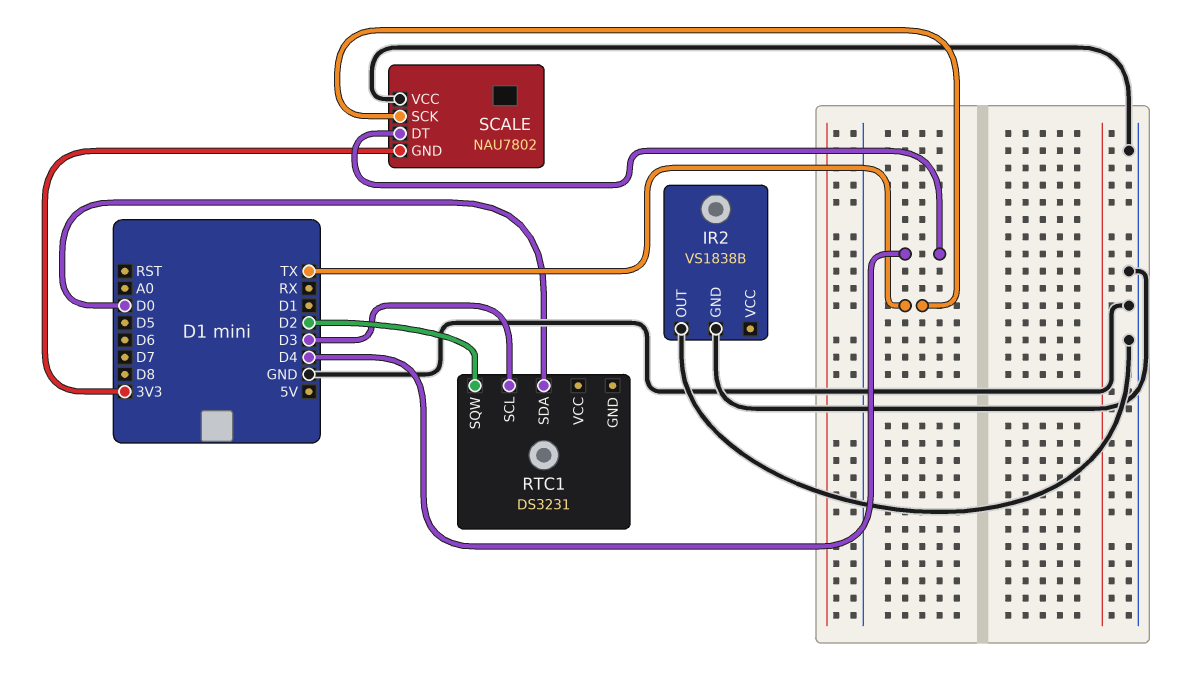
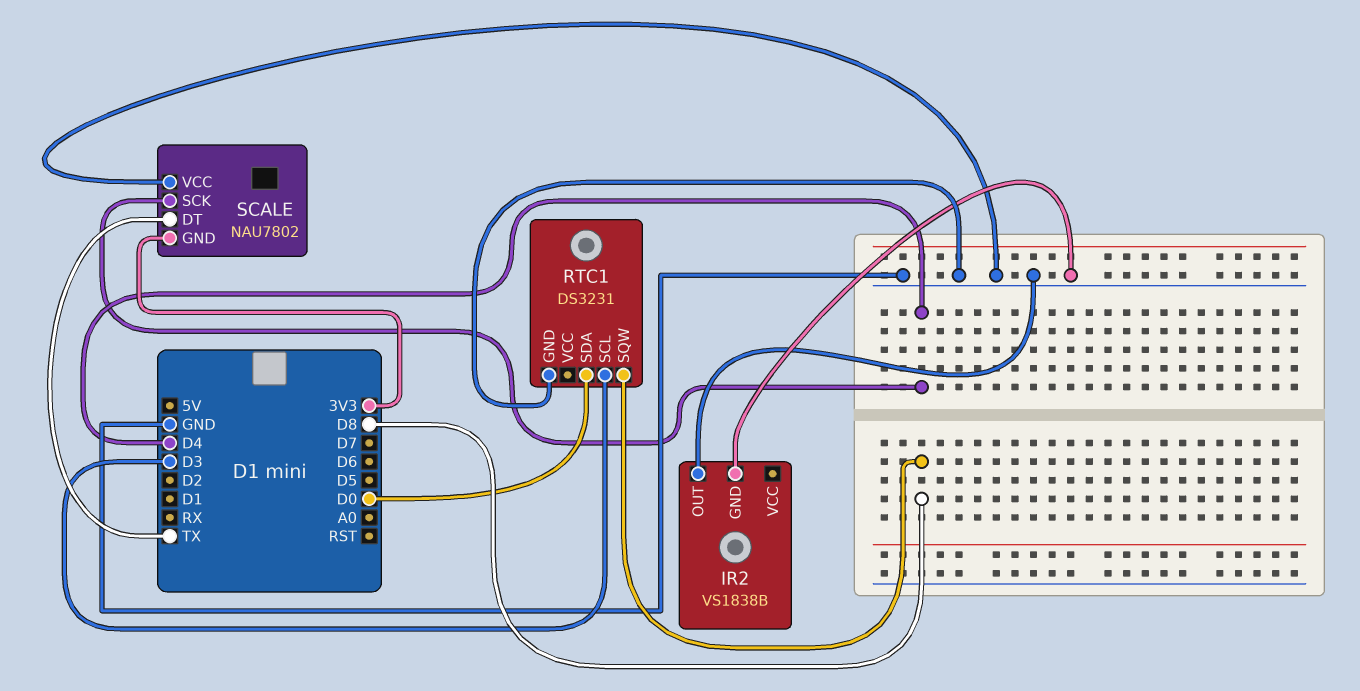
RTC1 pin GND: none -> GND
RTC1 pin SQW: D2 -> D8
SCALE pin DT: D4 -> TX
SCALE pin SCK: TX -> D4

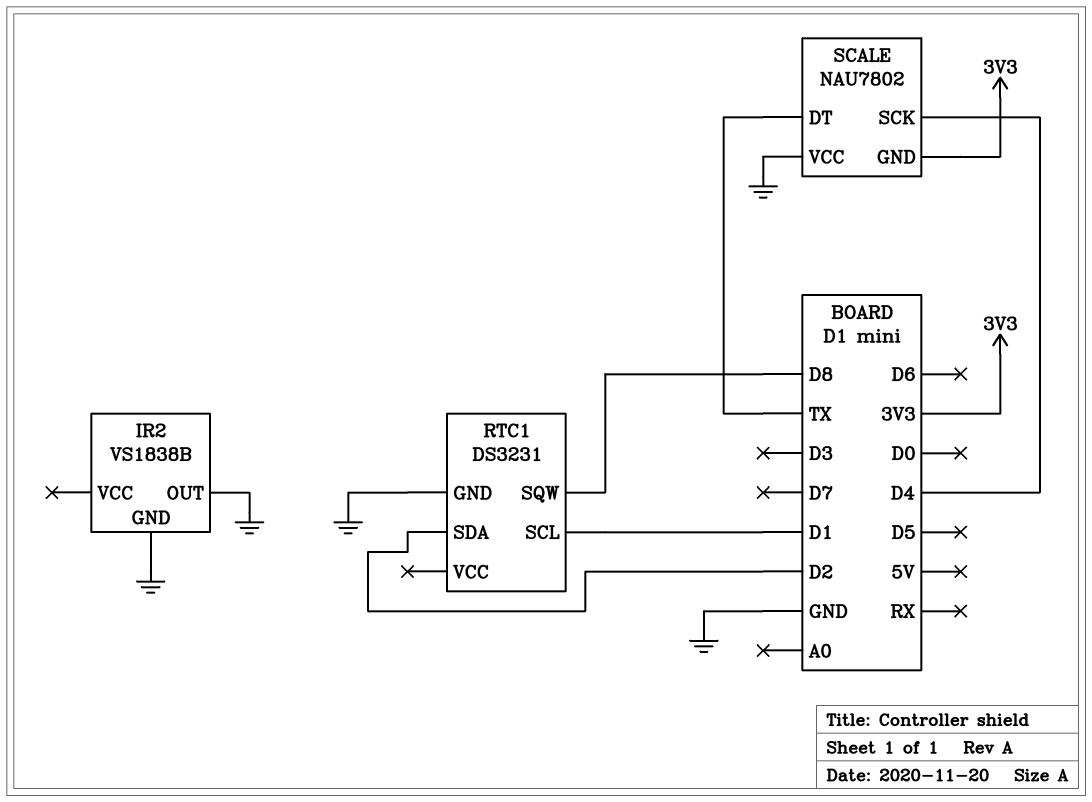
RTC1 pin SCL: D3 -> D1
RTC1 pin SDA: D0 -> D2

